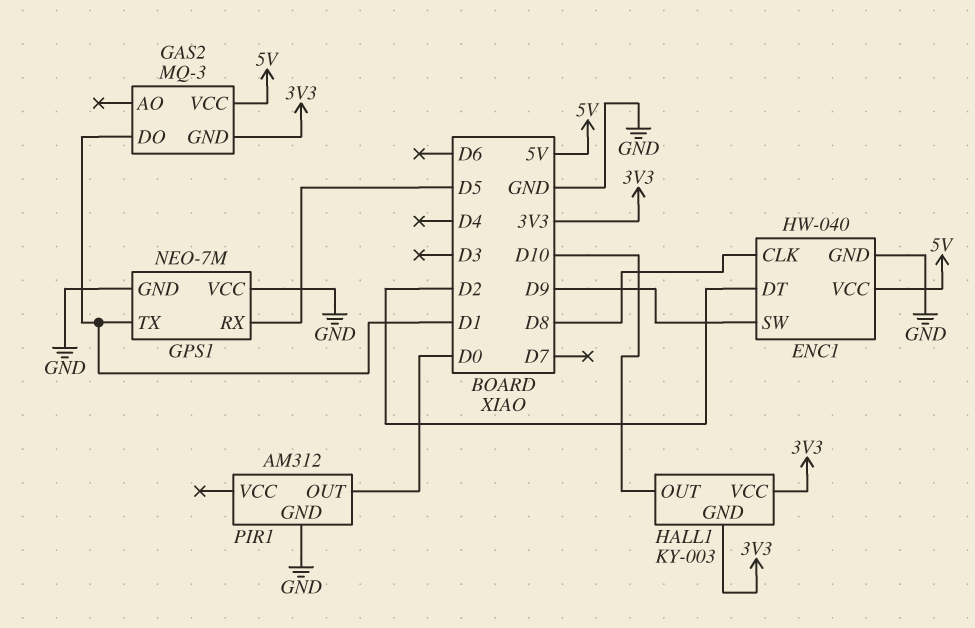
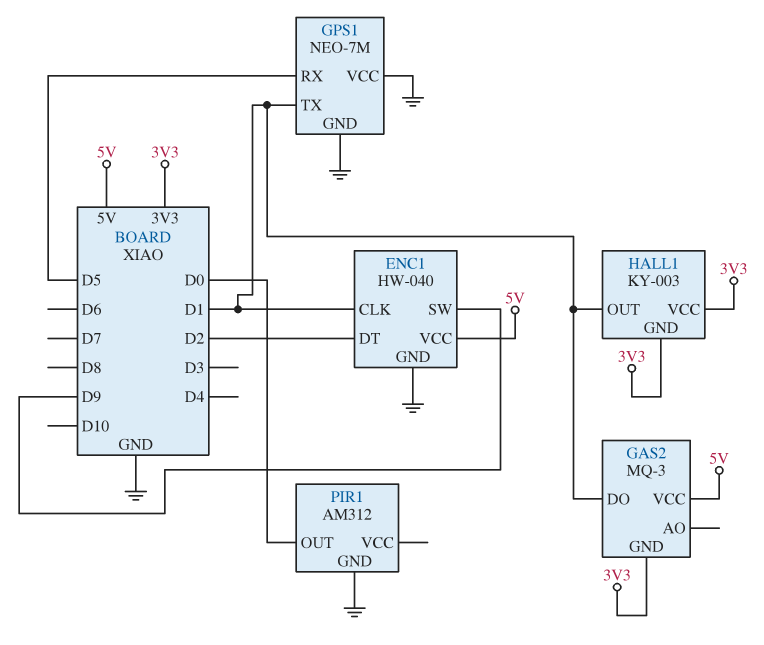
ENC1 pin CLK: D8 -> D1
HALL1 pin OUT: D10 -> D1

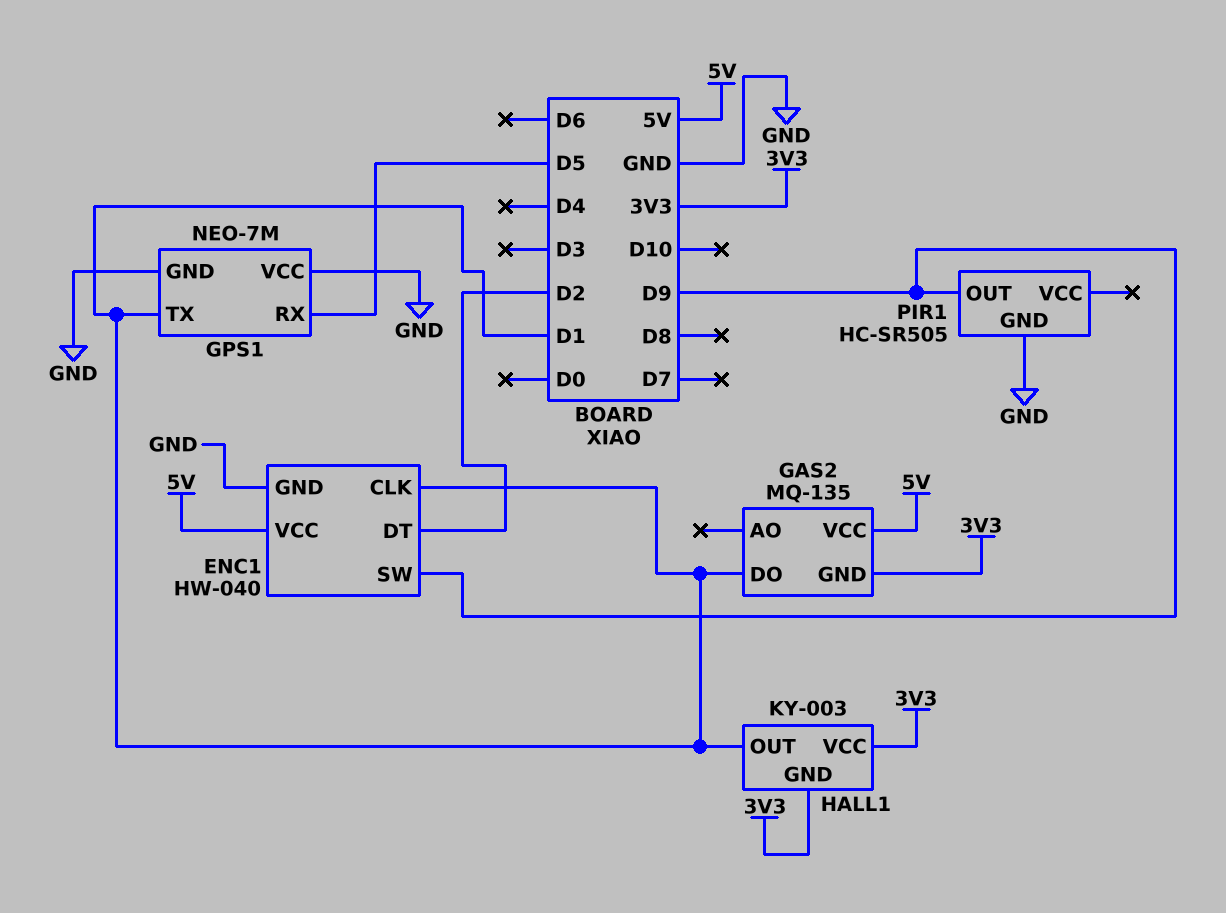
GAS2: MQ-3 -> MQ-135
PIR1: AM312 -> HC-SR505
PIR1 pin OUT: D0 -> D9

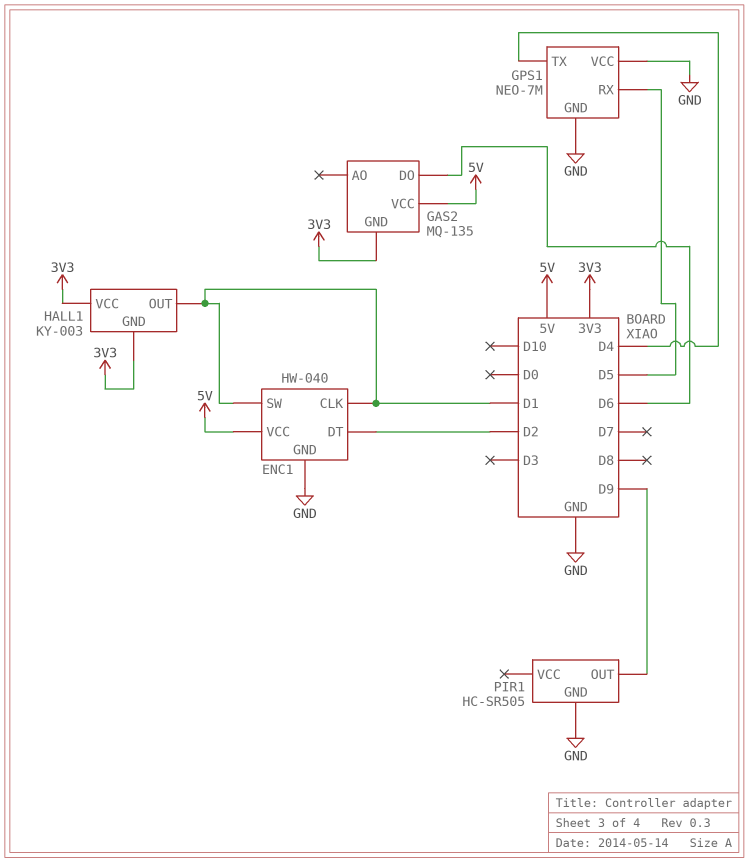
ENC1 pin SW: D9 -> D1
GAS2 pin DO: D1 -> D6
GPS1 pin TX: D1 -> D4

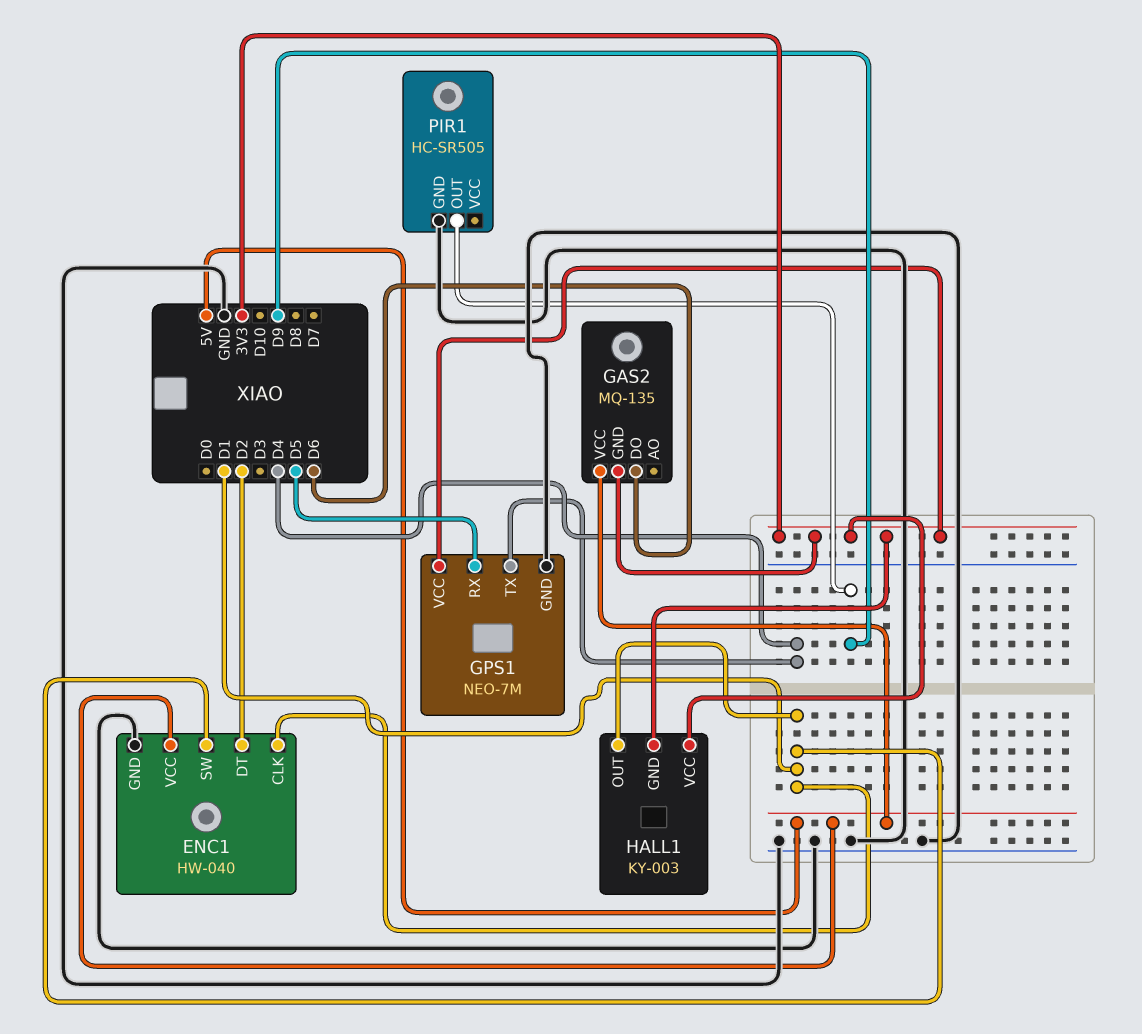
GPS1 pin VCC: GND -> 3V3

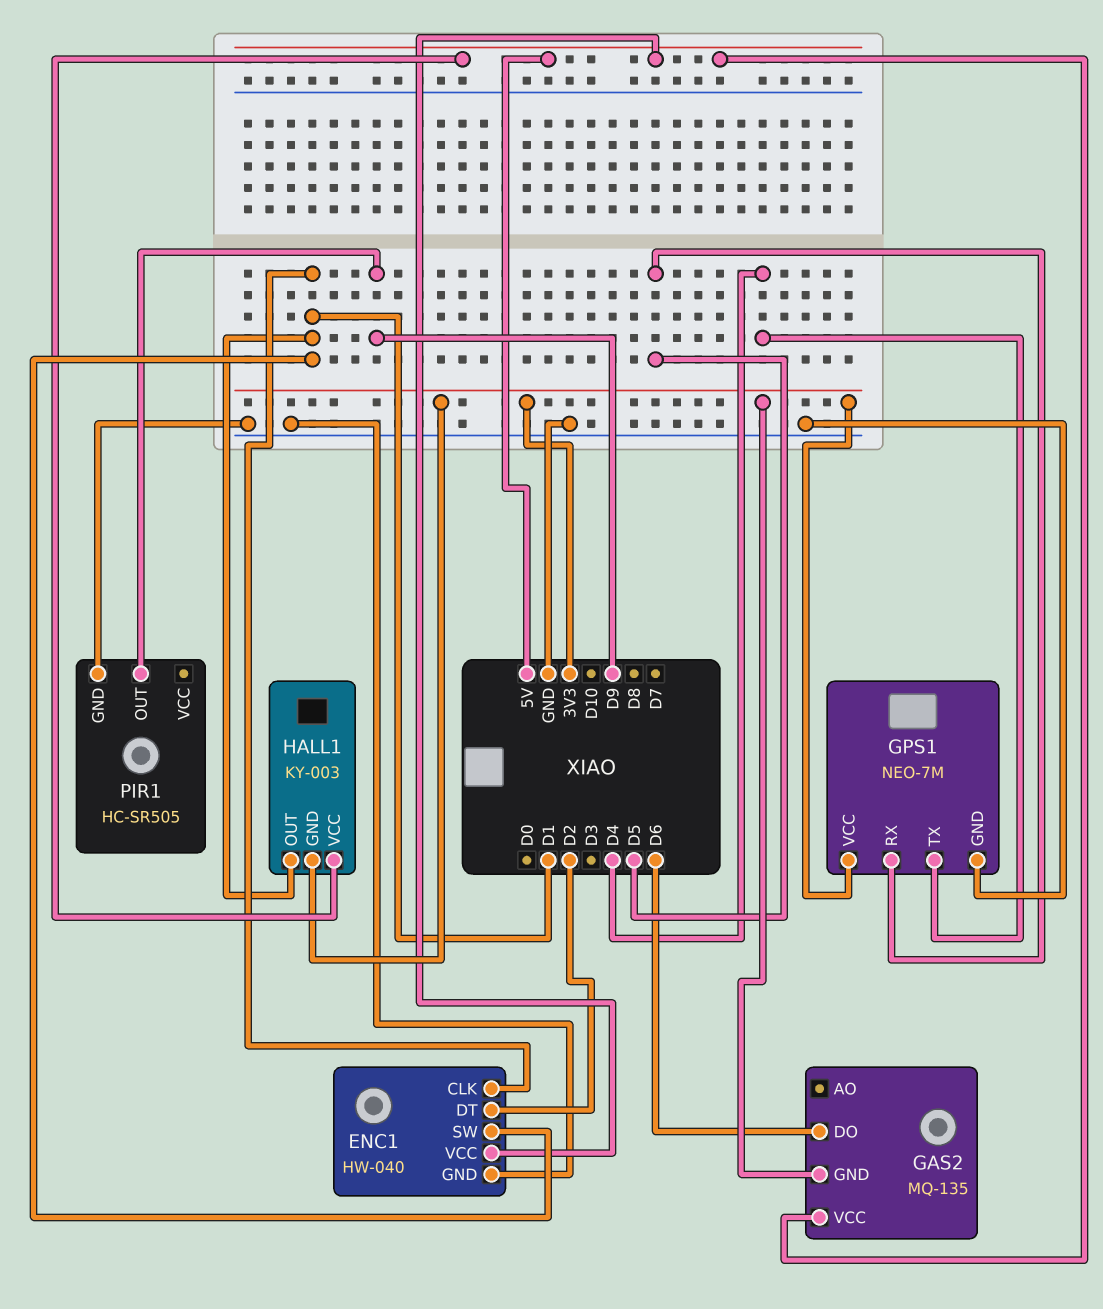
HALL1 pin VCC: 3V3 -> 5V

